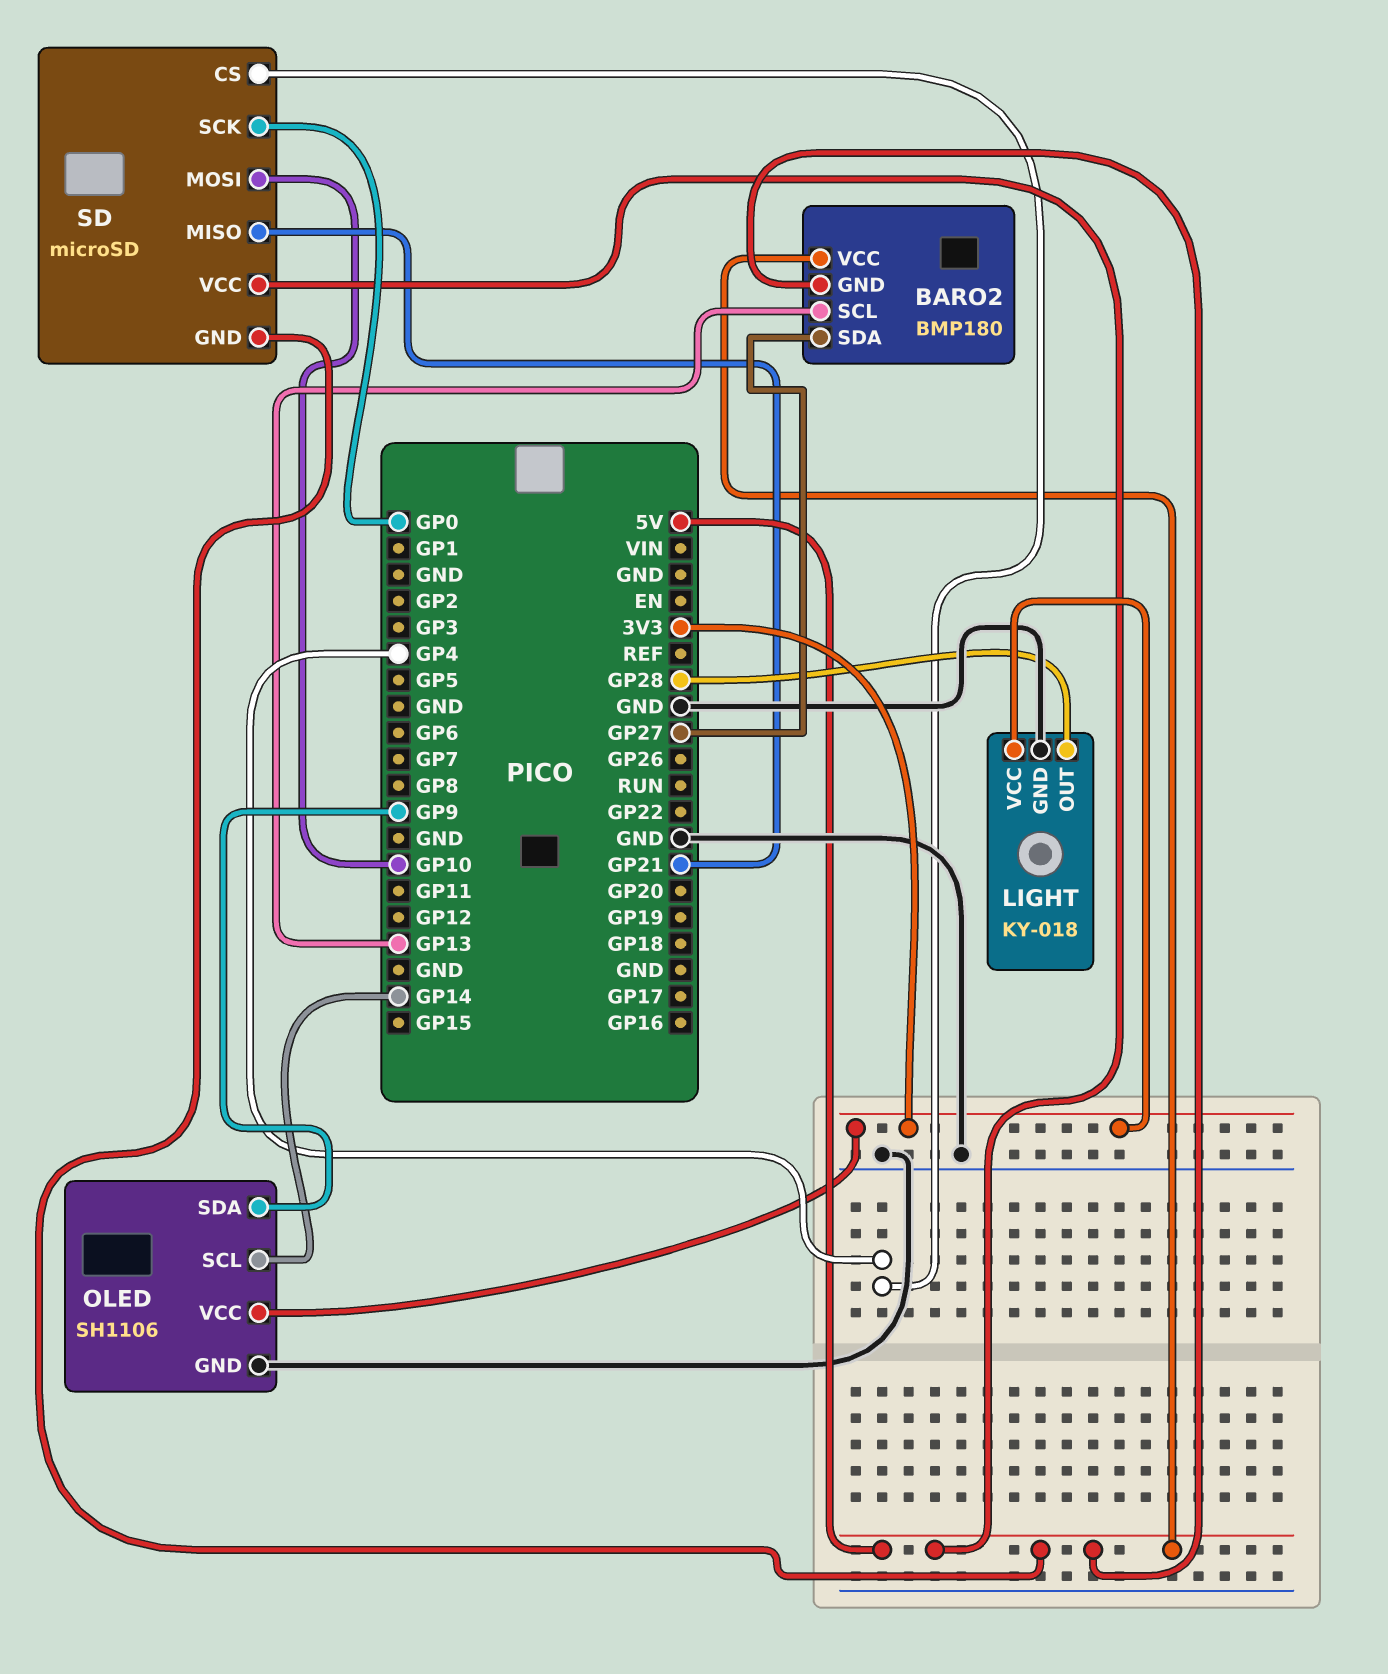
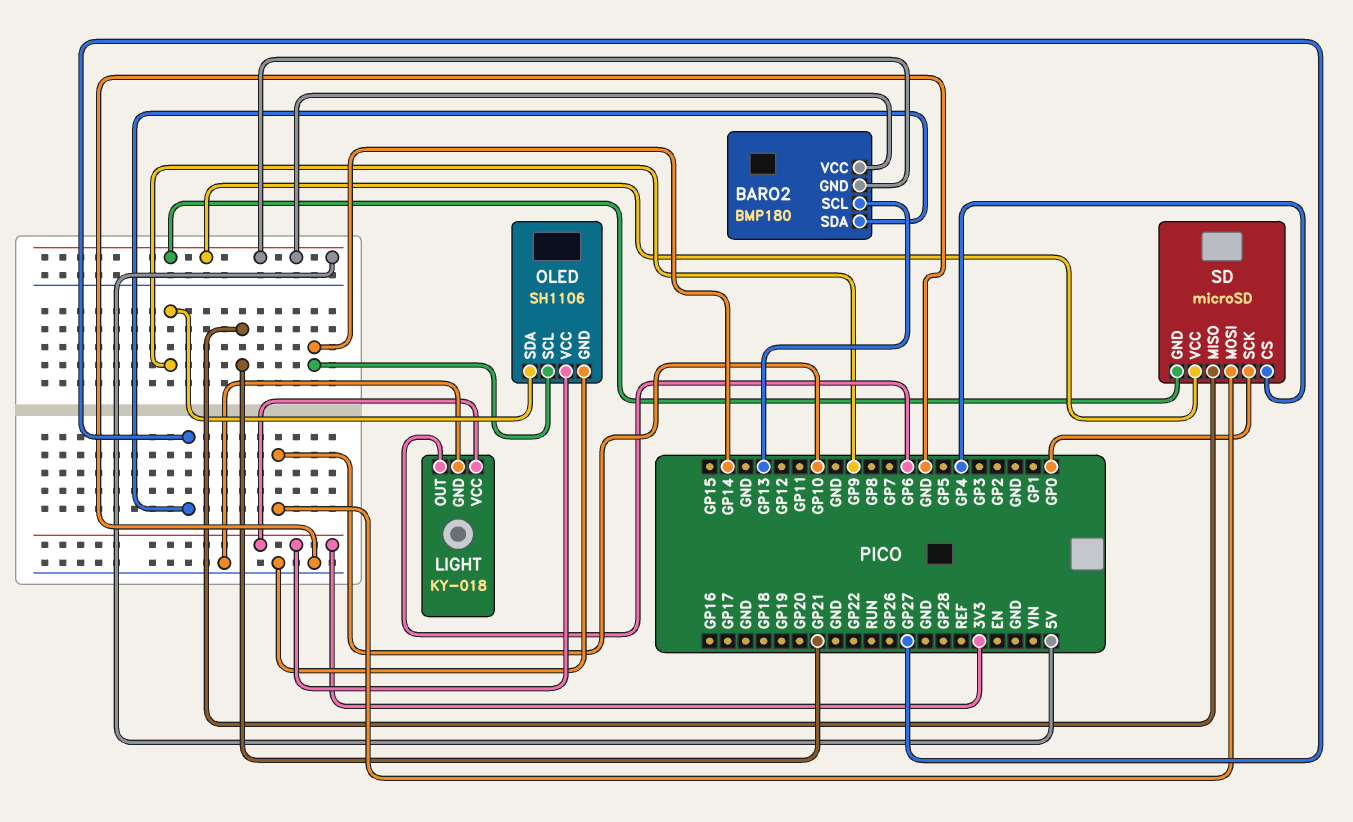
LIGHT pin OUT: GP28 -> GP6

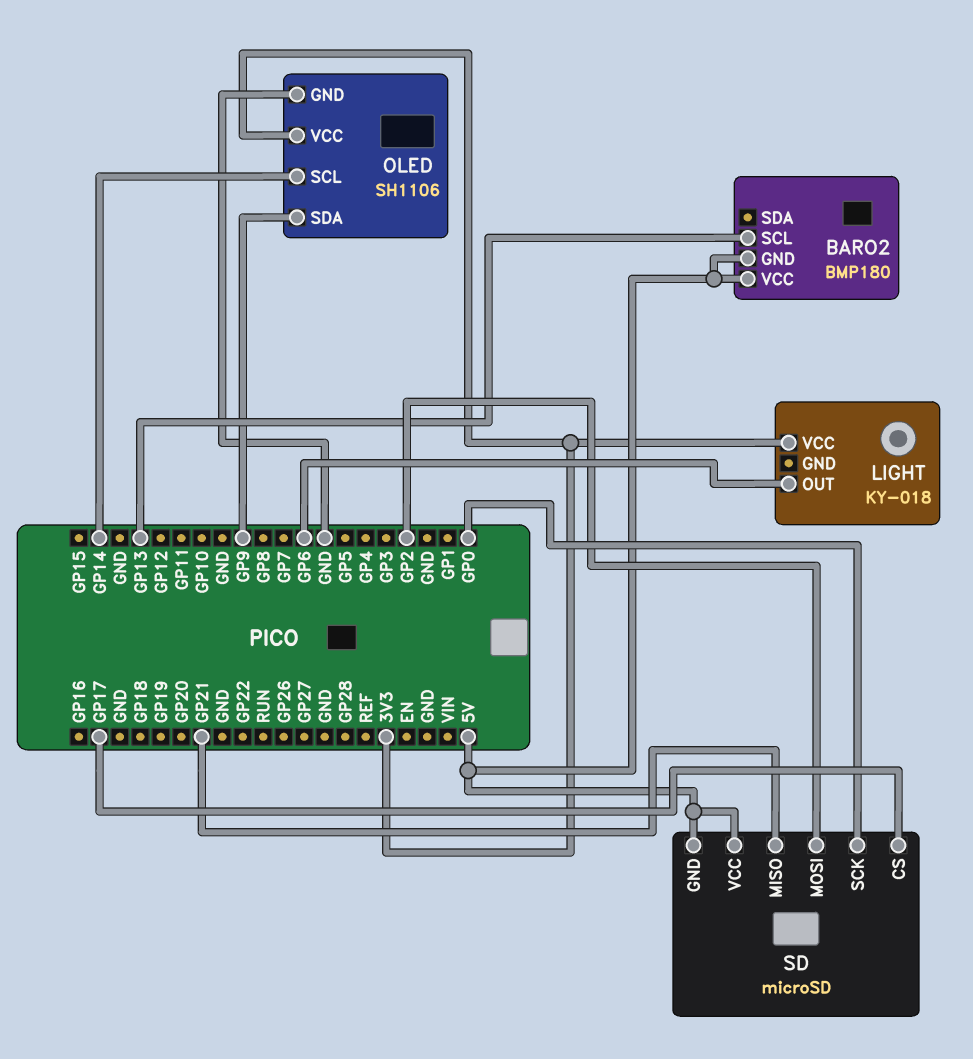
BARO2 pin SDA: GP27 -> none
LIGHT pin GND: GND -> none
SD pin CS: GP4 -> GP17
SD pin MOSI: GP10 -> GP2

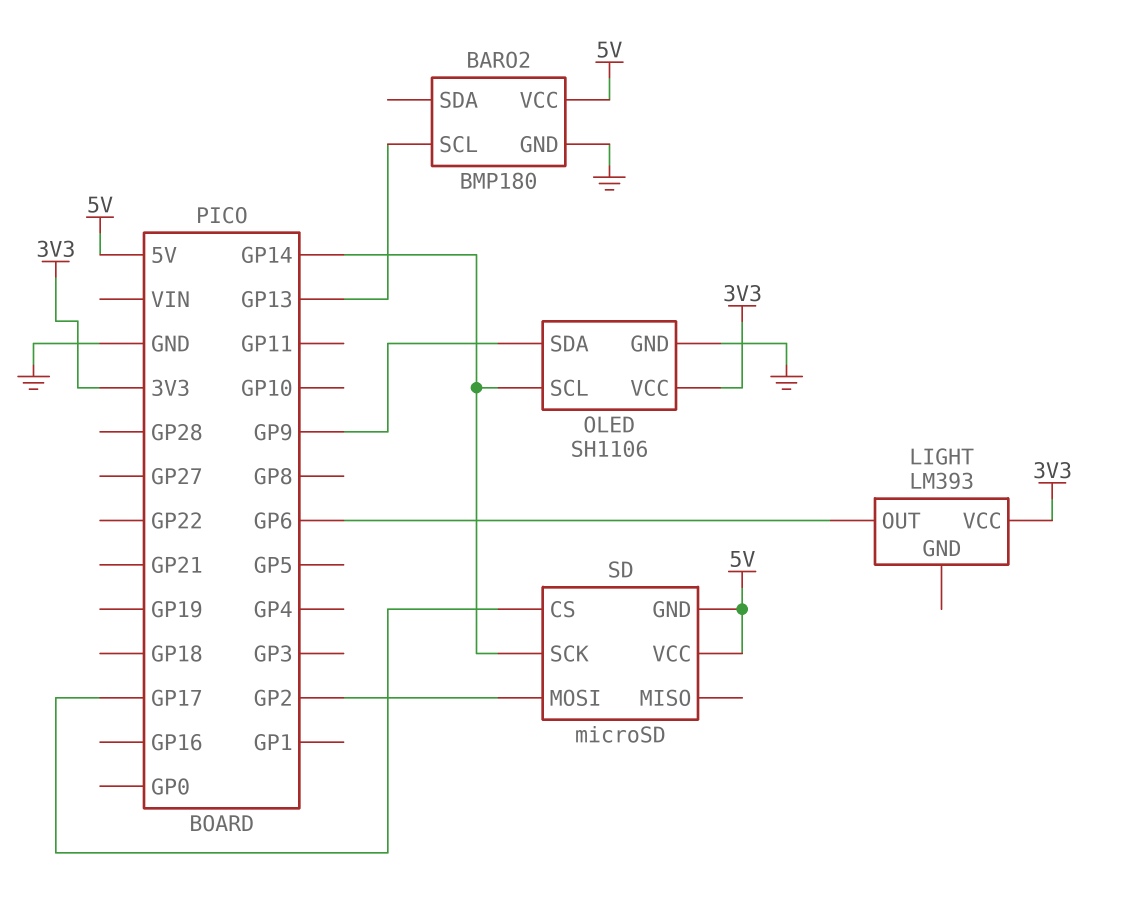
BARO2 pin GND: 5V -> GND
LIGHT: KY-018 -> LM393
SD pin MISO: GP21 -> none
SD pin SCK: GP0 -> GP14

